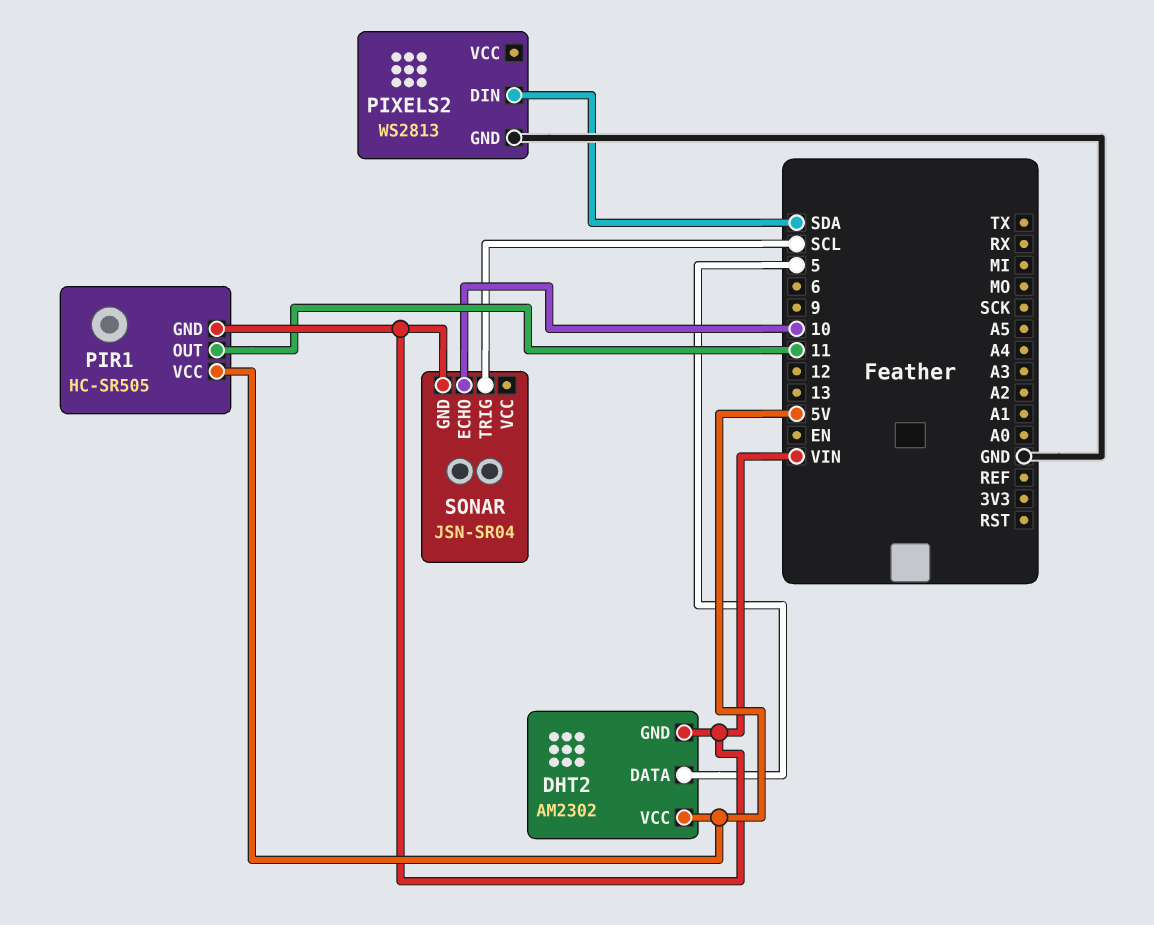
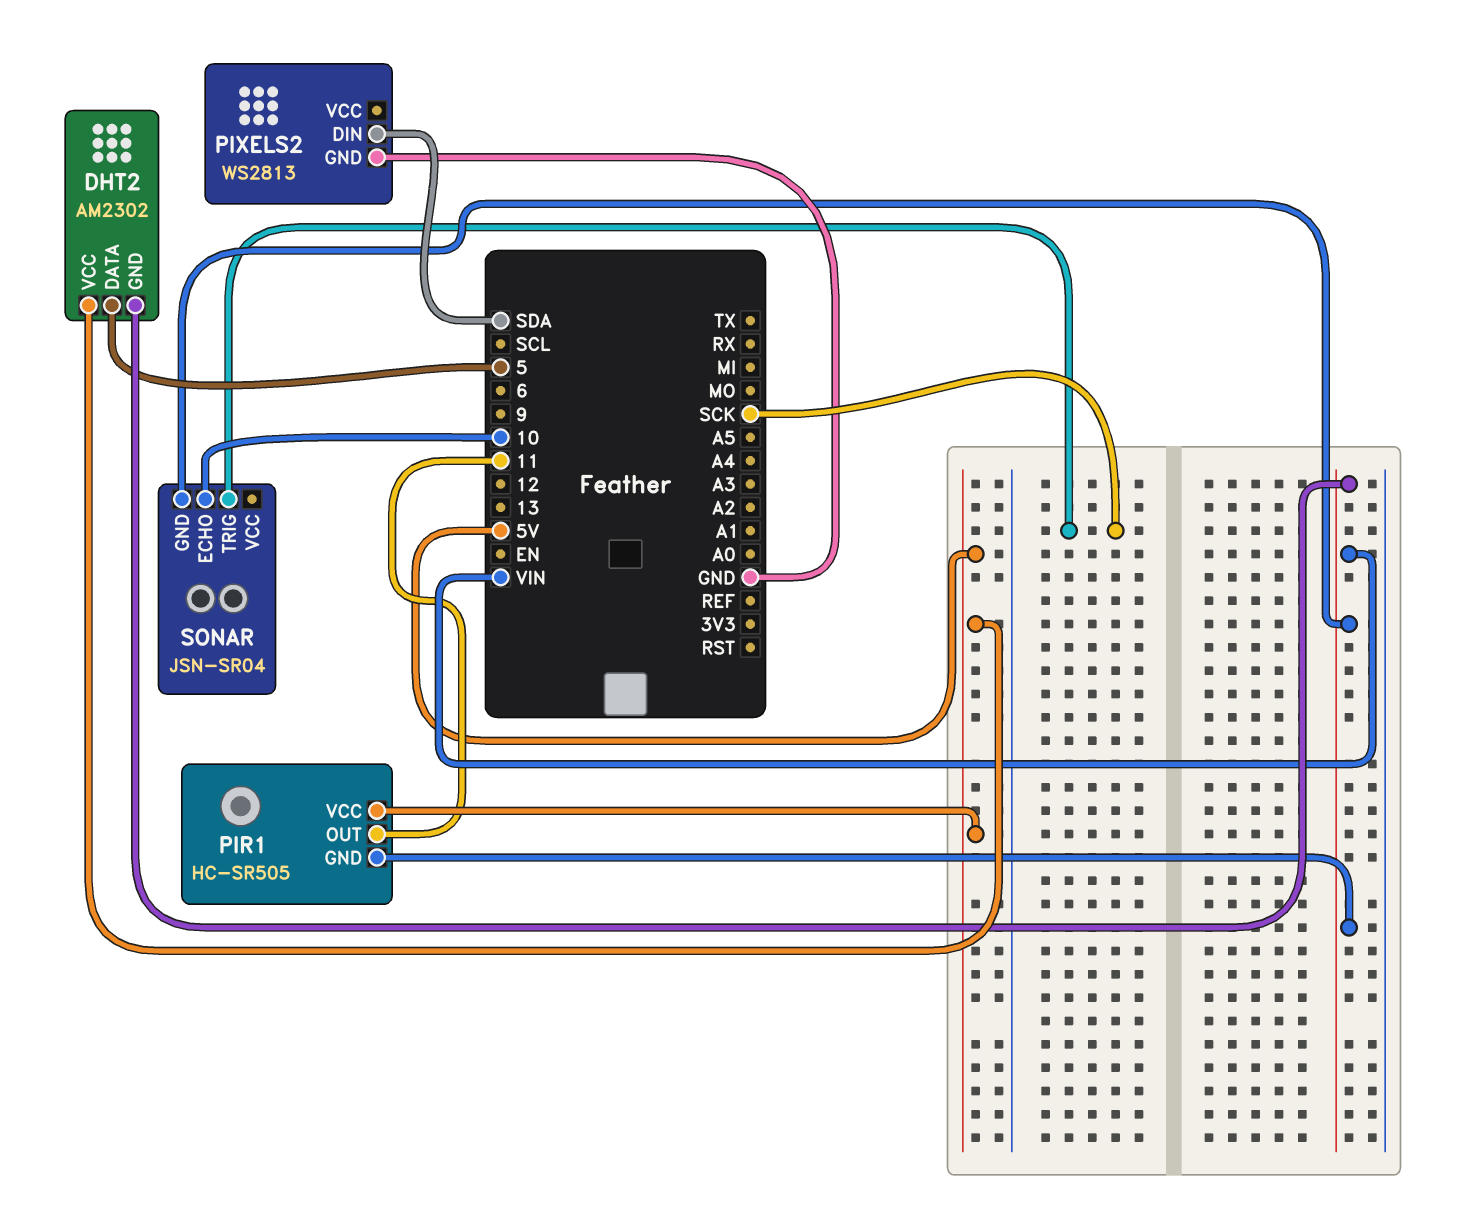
SONAR pin TRIG: SCL -> SCK

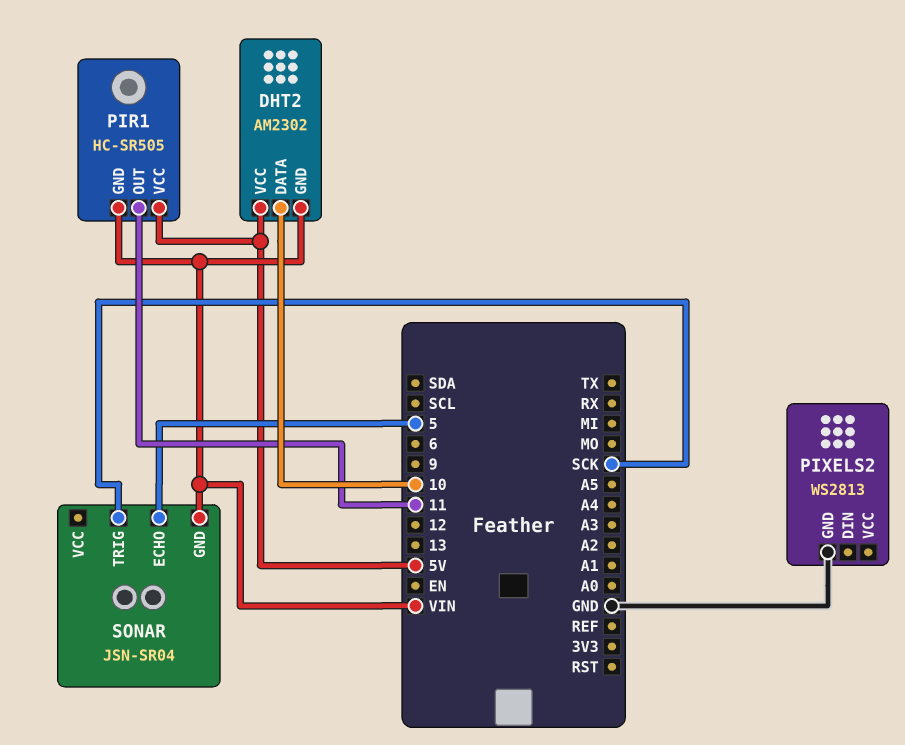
DHT2 pin DATA: 5 -> 10
PIXELS2 pin DIN: SDA -> none
SONAR pin ECHO: 10 -> 5

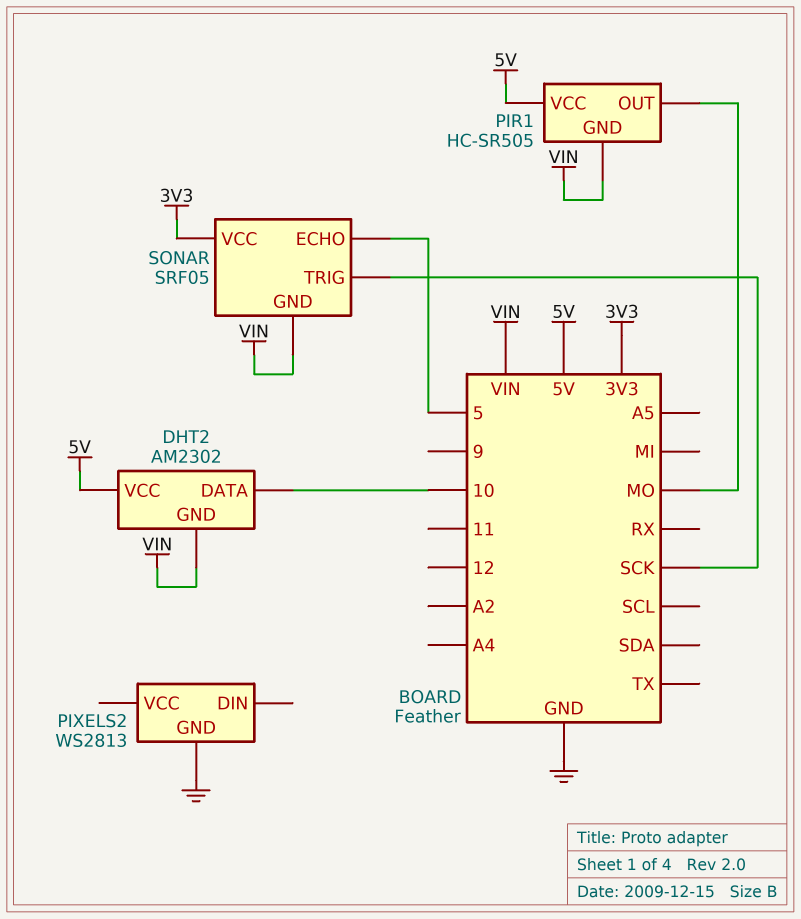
PIR1 pin OUT: 11 -> MO
SONAR: JSN-SR04 -> SRF05
SONAR pin VCC: none -> 3V3

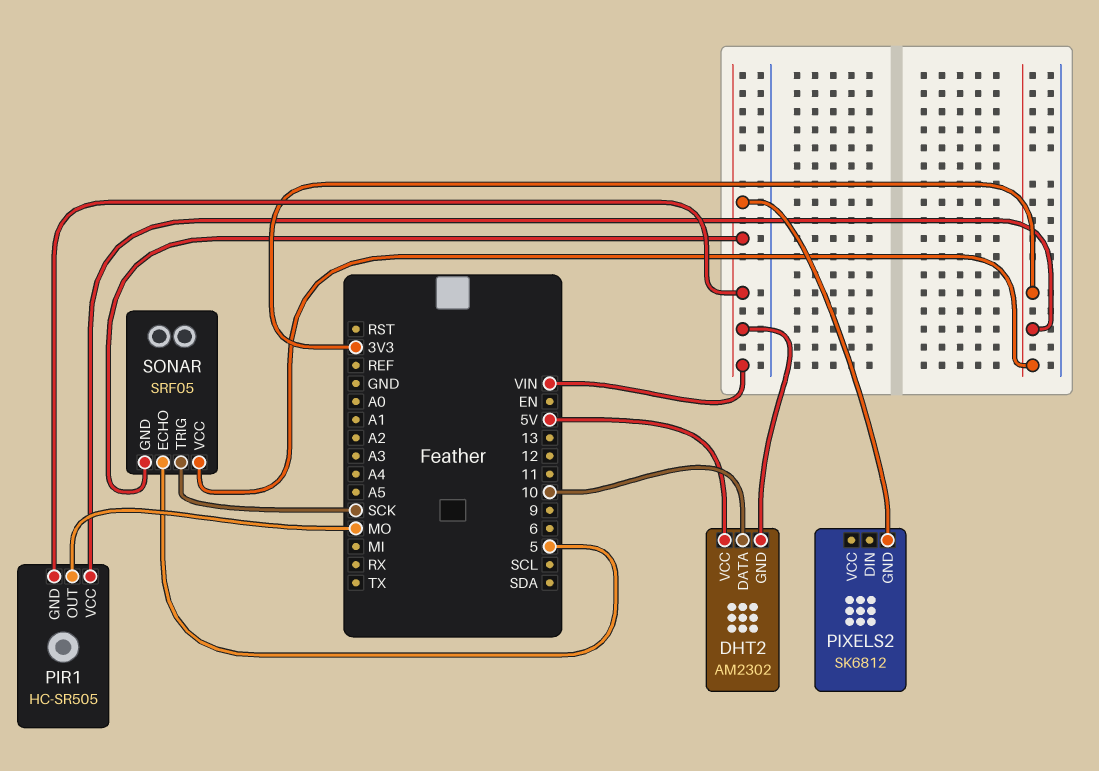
PIR1 pin VCC: 5V -> 3V3
PIXELS2: WS2813 -> SK6812
PIXELS2 pin GND: GND -> VIN

